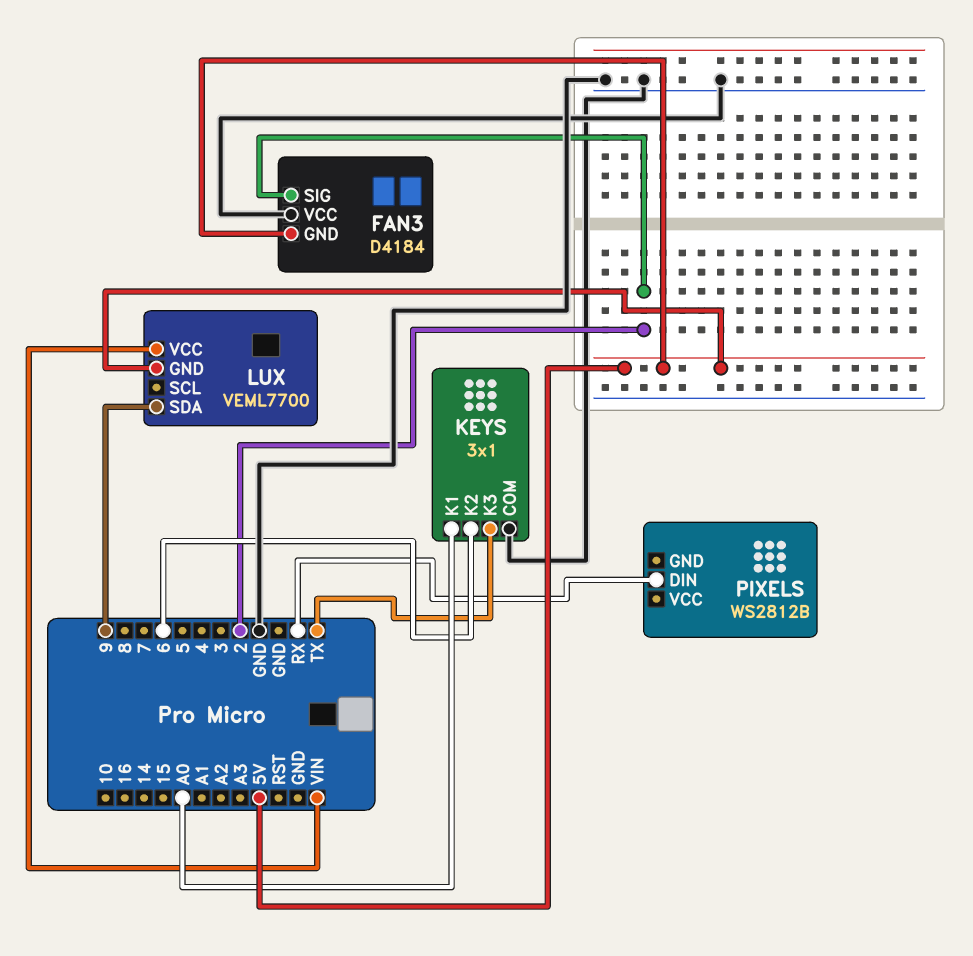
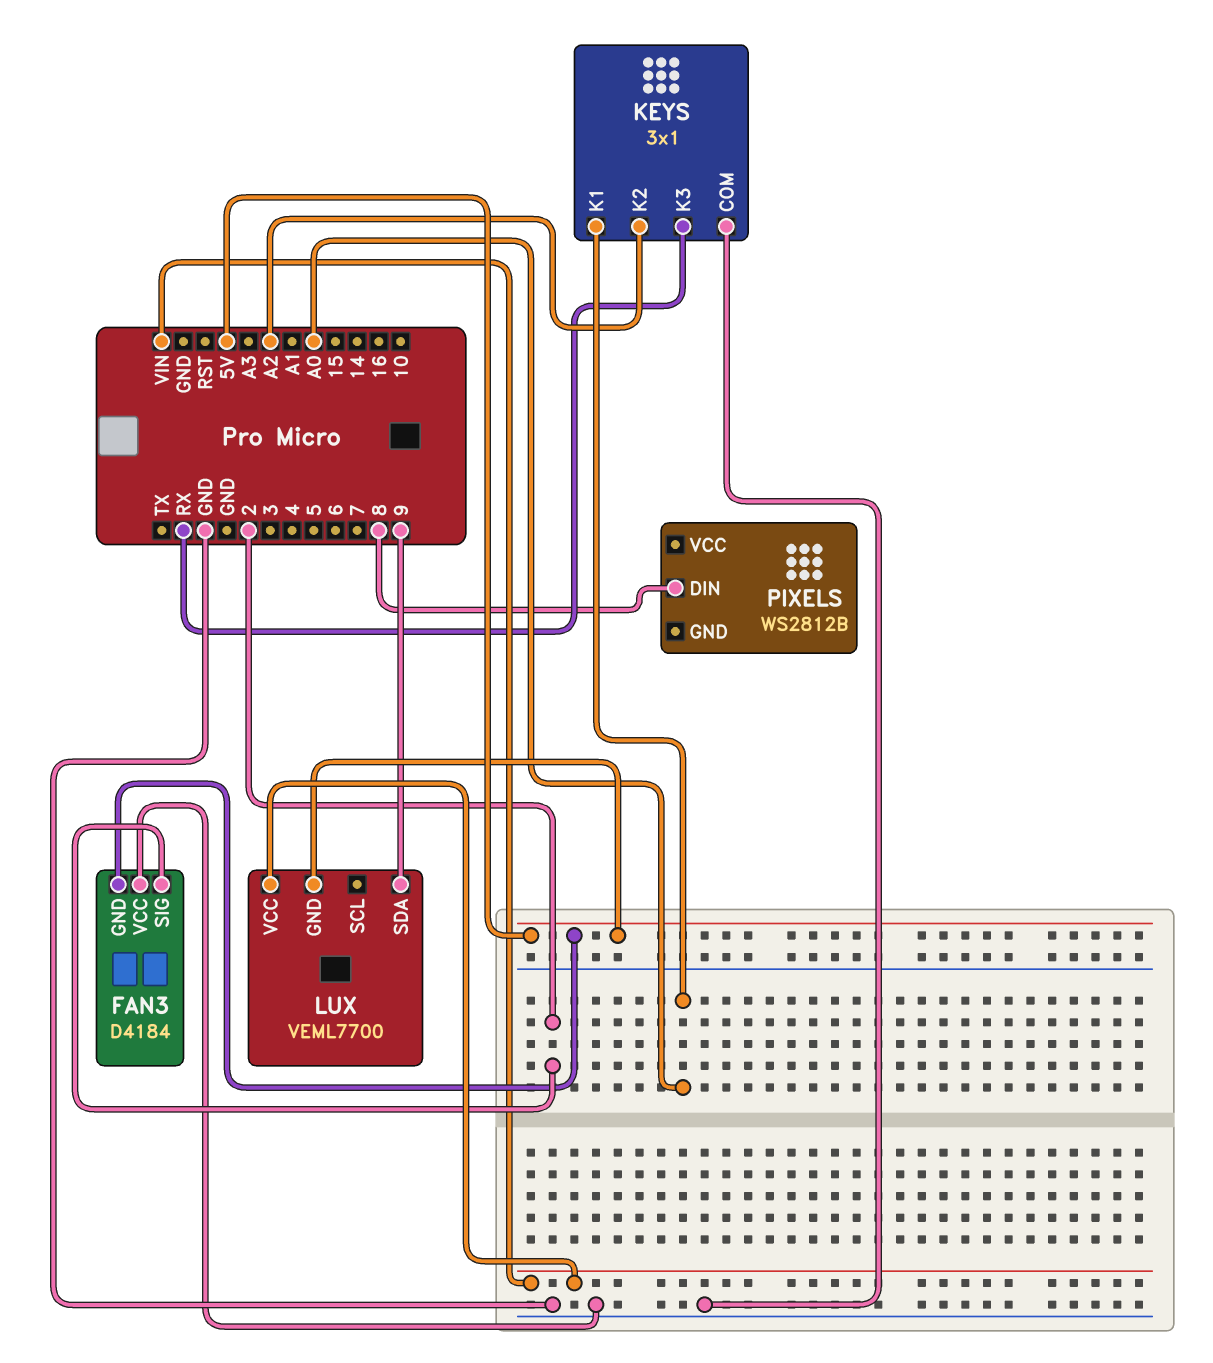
KEYS pin K2: 6 -> A2
KEYS pin K3: TX -> RX
PIXELS pin DIN: RX -> 8

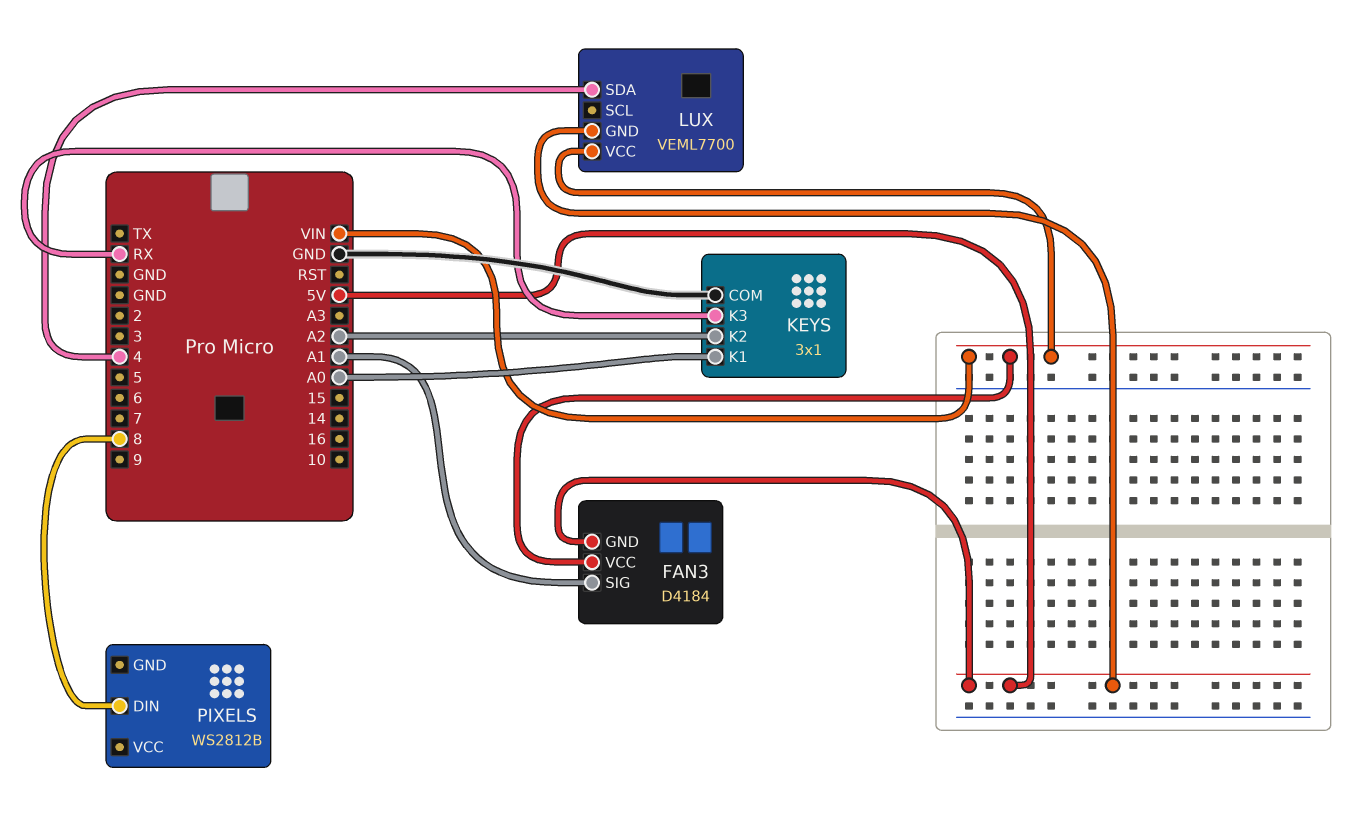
FAN3 pin SIG: 2 -> A1
FAN3 pin VCC: GND -> VIN
LUX pin SDA: 9 -> 4

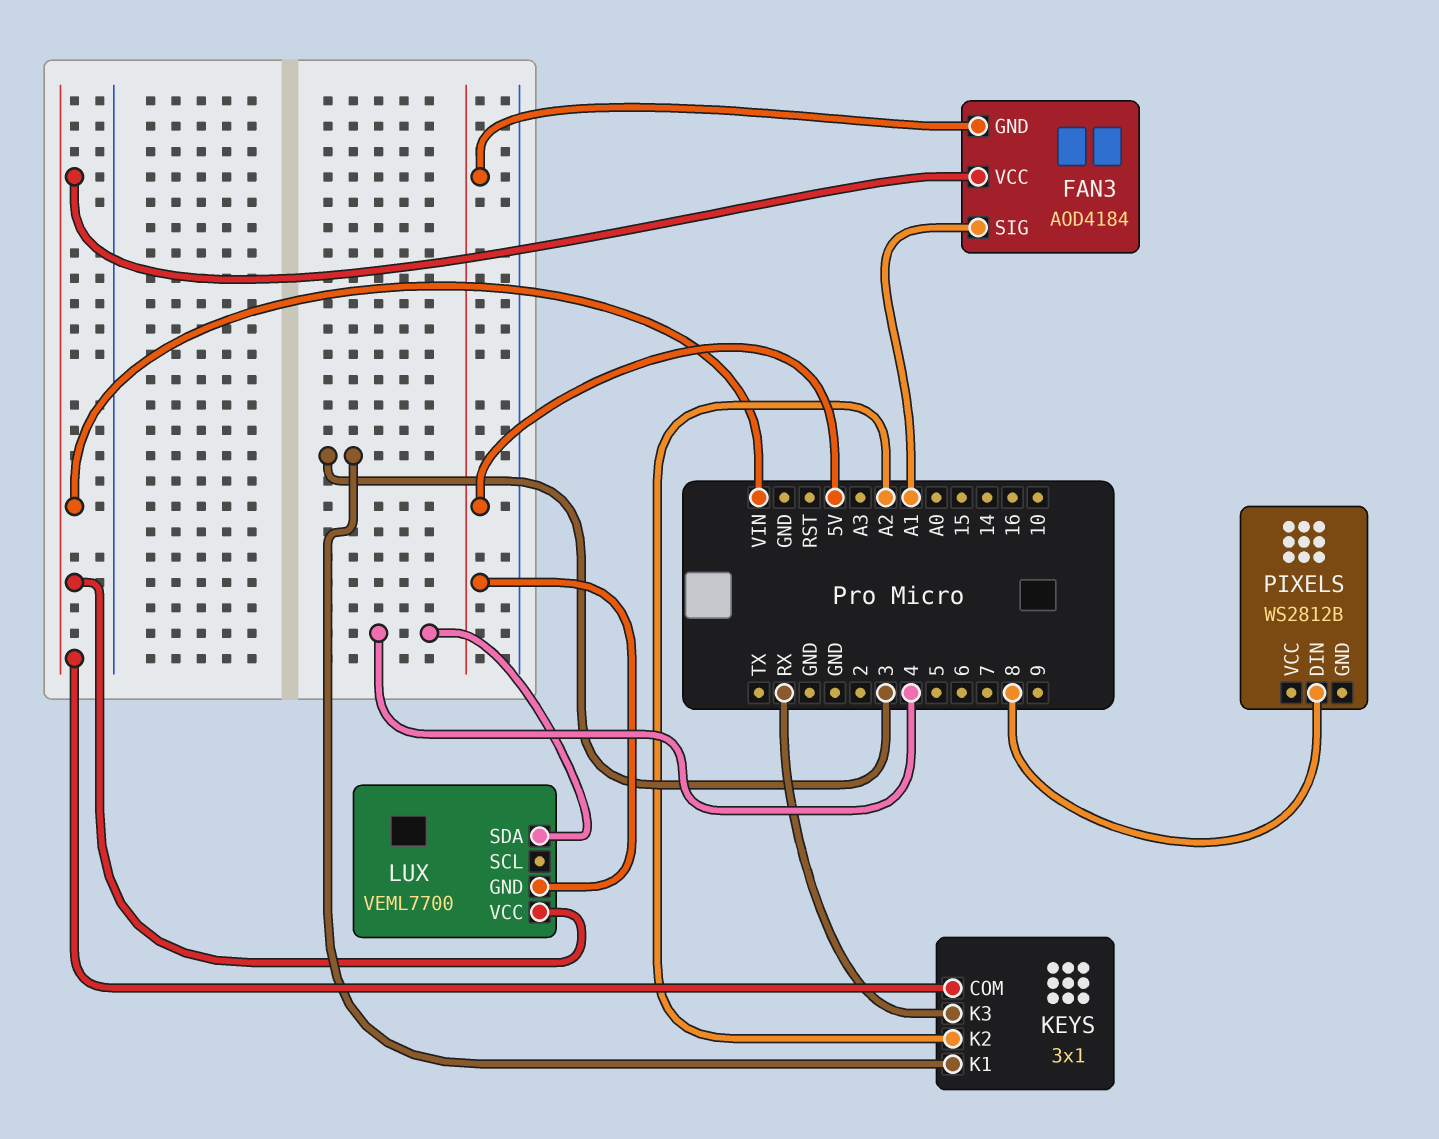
FAN3: D4184 -> AOD4184
KEYS pin COM: GND -> VIN
KEYS pin K1: A0 -> 3

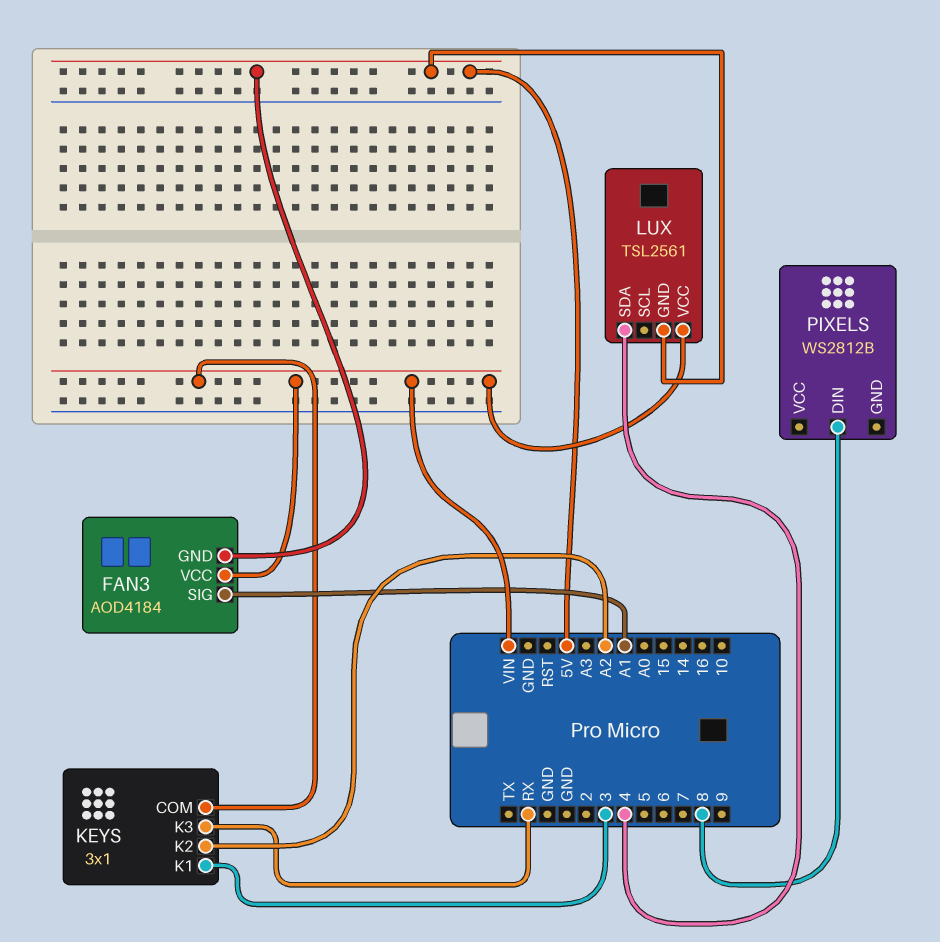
LUX: VEML7700 -> TSL2561

